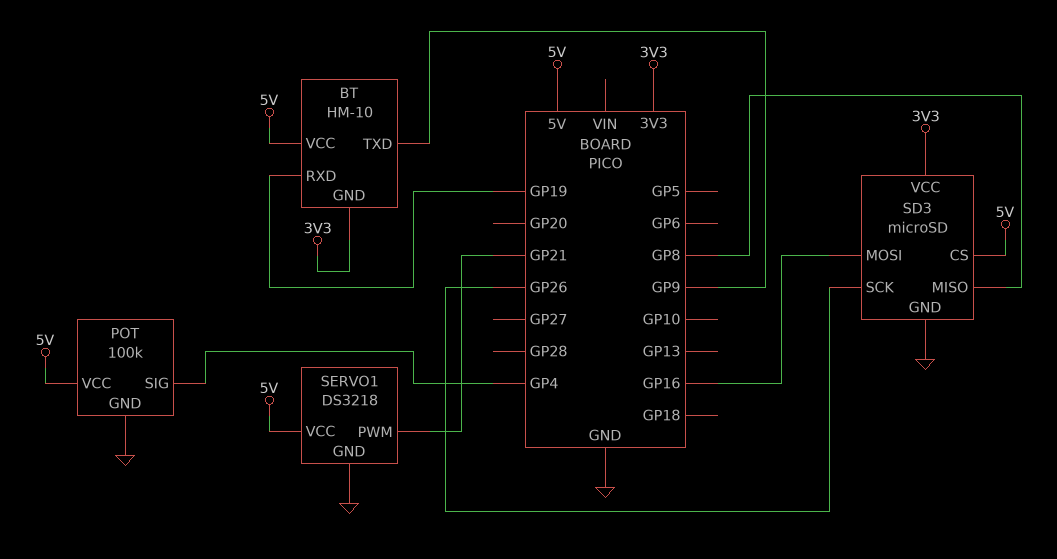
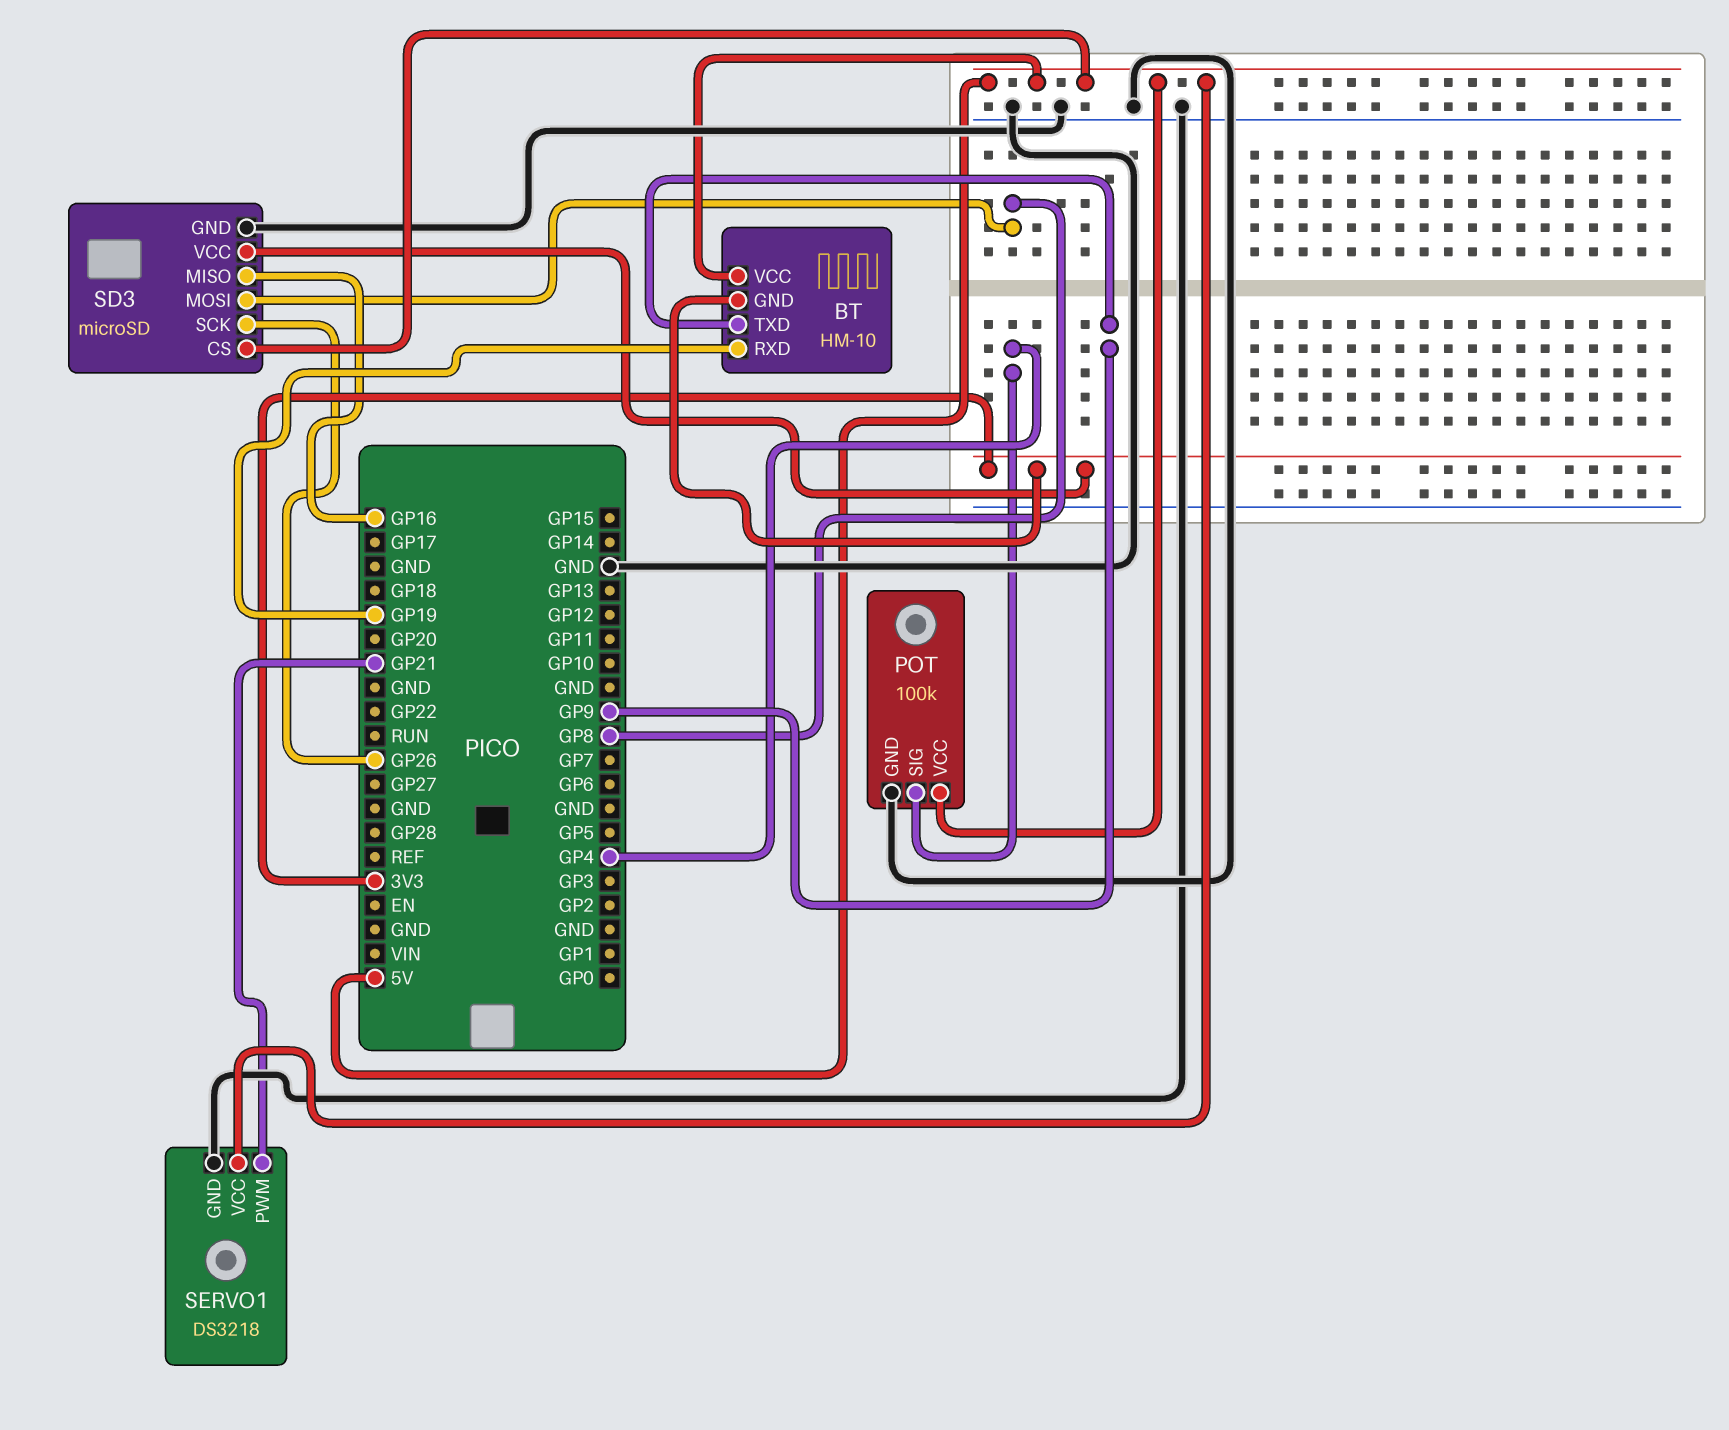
SD3 pin MISO: GP8 -> GP16
SD3 pin MOSI: GP16 -> GP8

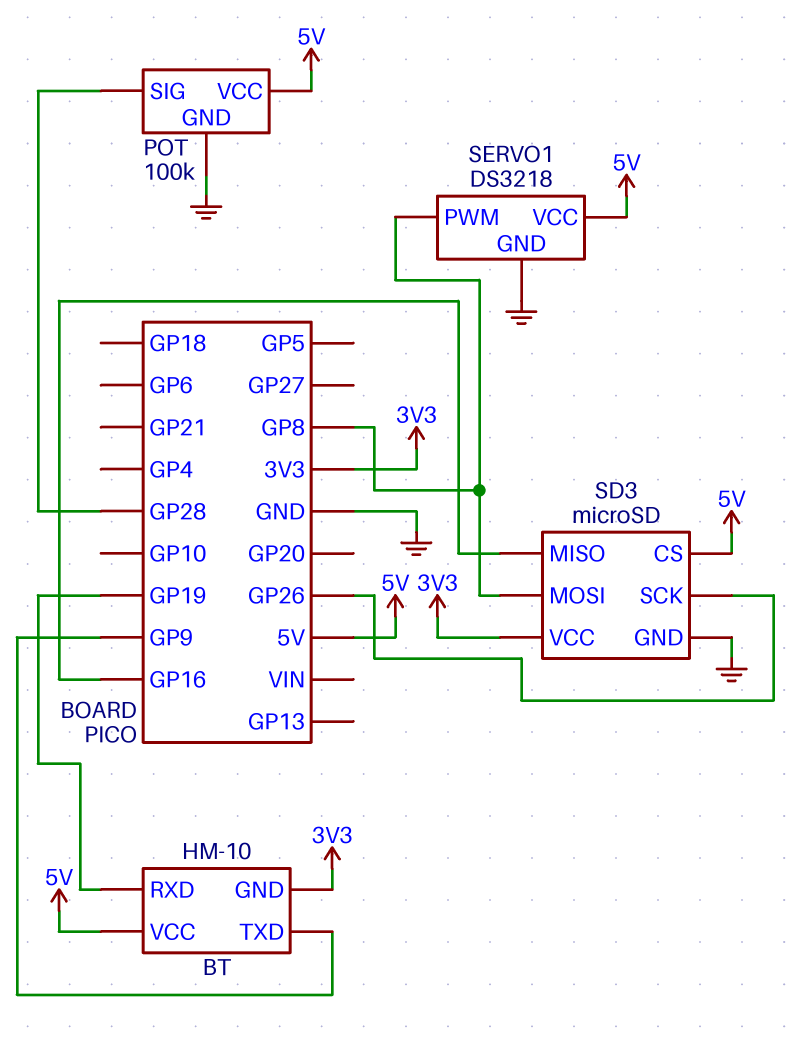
POT pin SIG: GP4 -> GP28
SERVO1 pin PWM: GP21 -> GP8

